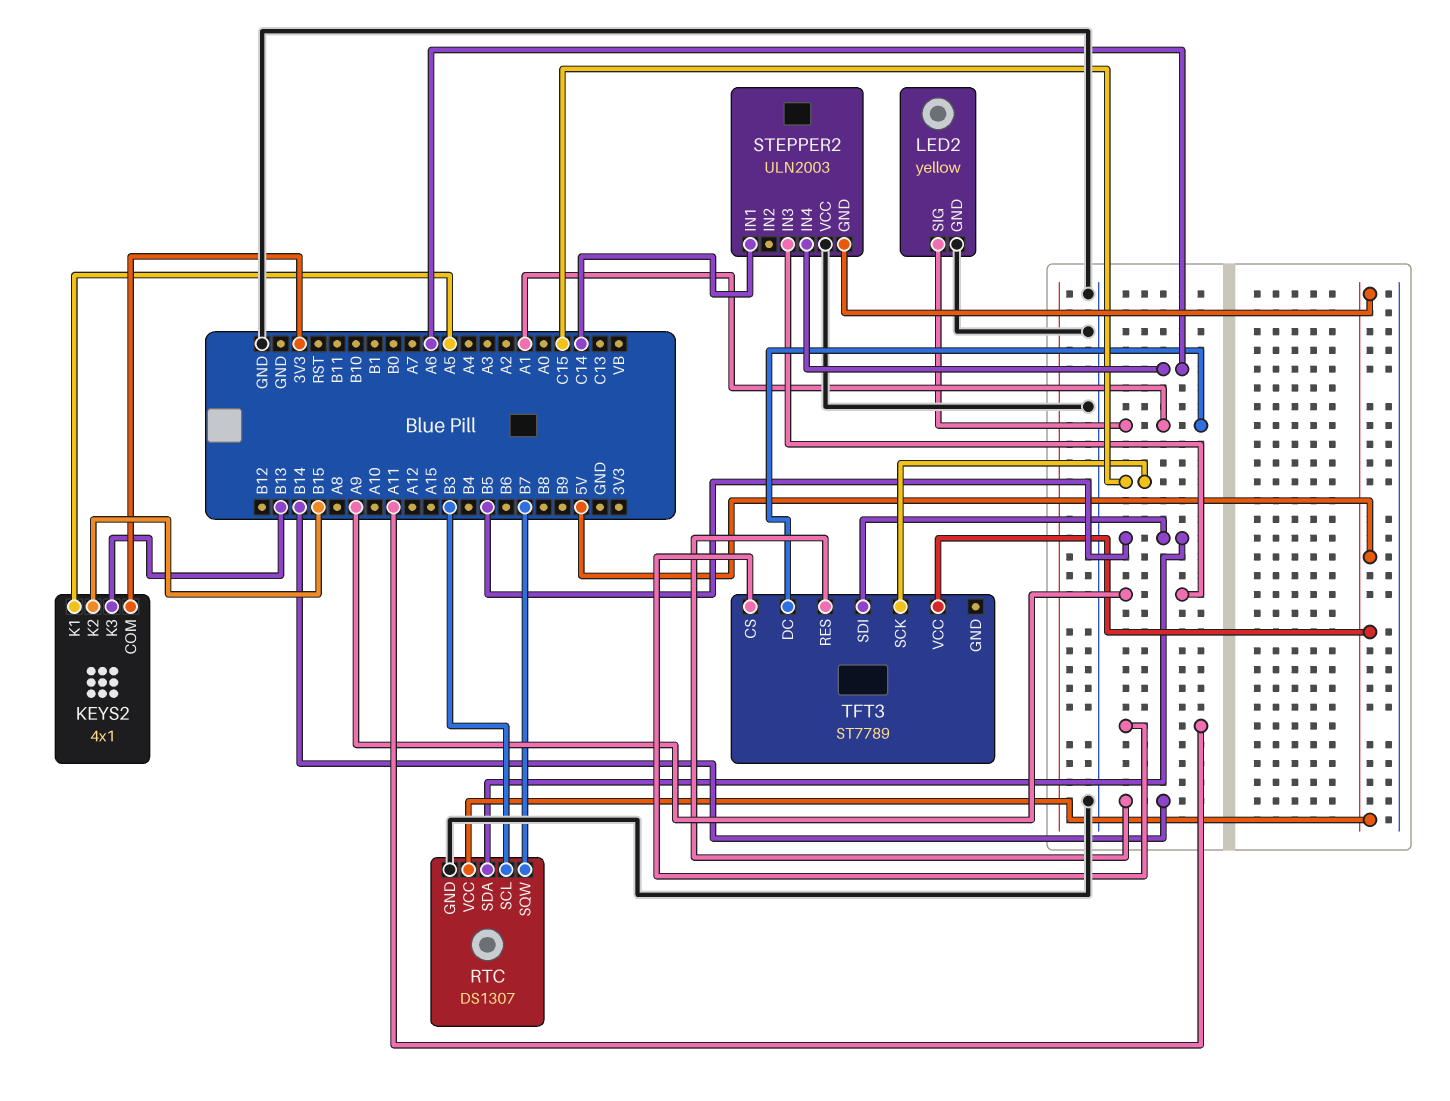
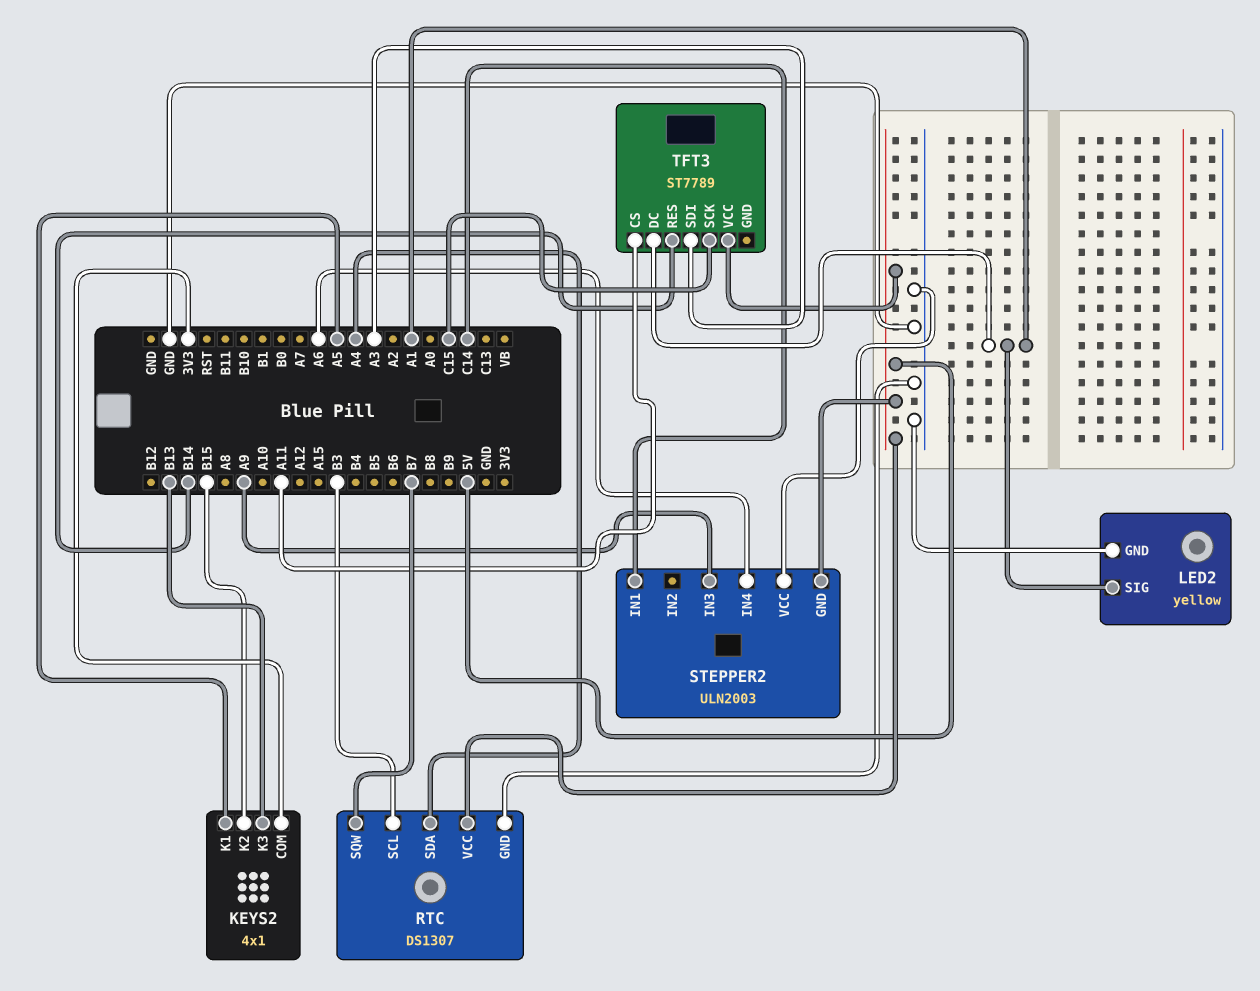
RTC pin SDA: B5 -> A4
TFT3 pin SDI: B5 -> A3

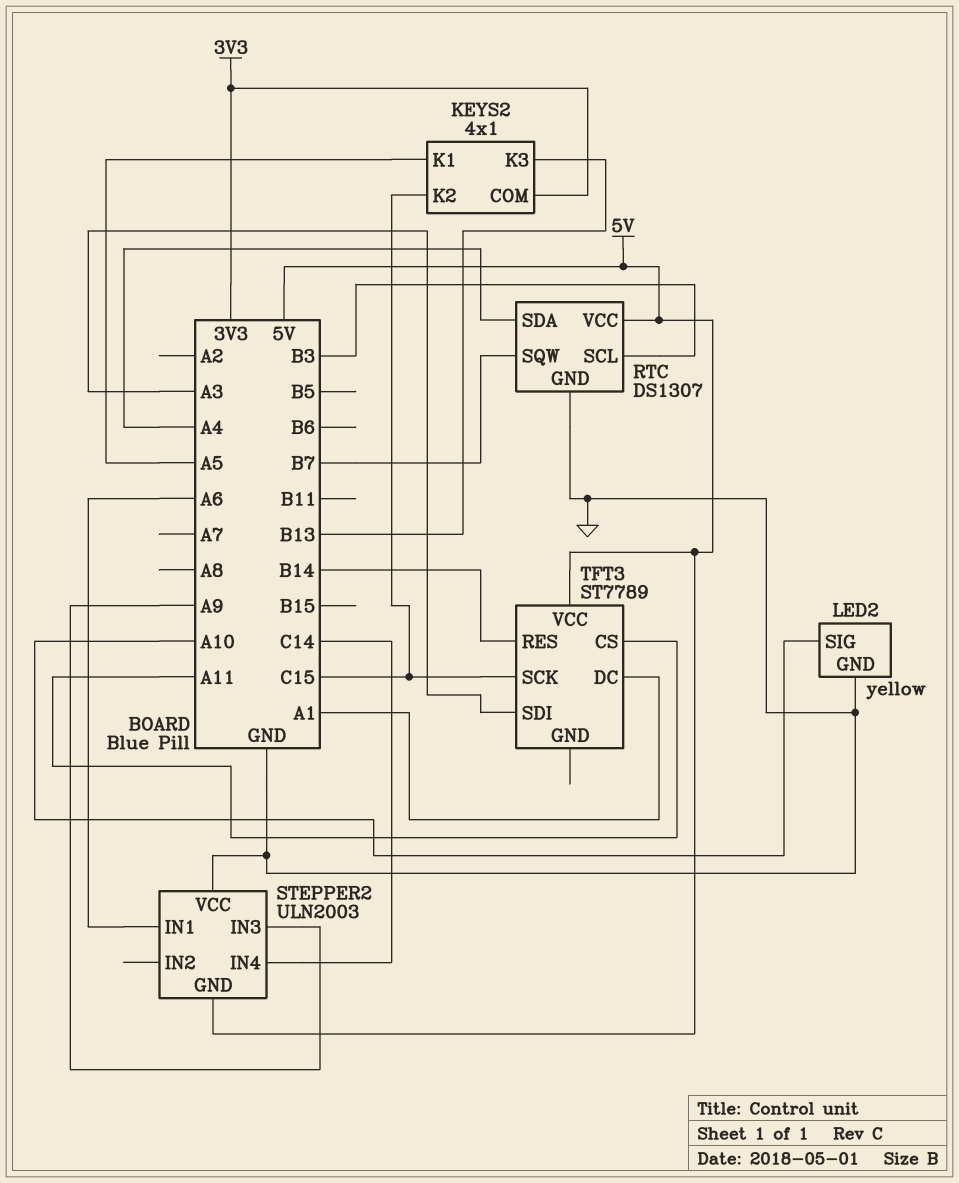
KEYS2 pin K2: B15 -> C15
LED2 pin SIG: A1 -> A10
STEPPER2 pin IN1: C14 -> A6
STEPPER2 pin IN4: A6 -> C14

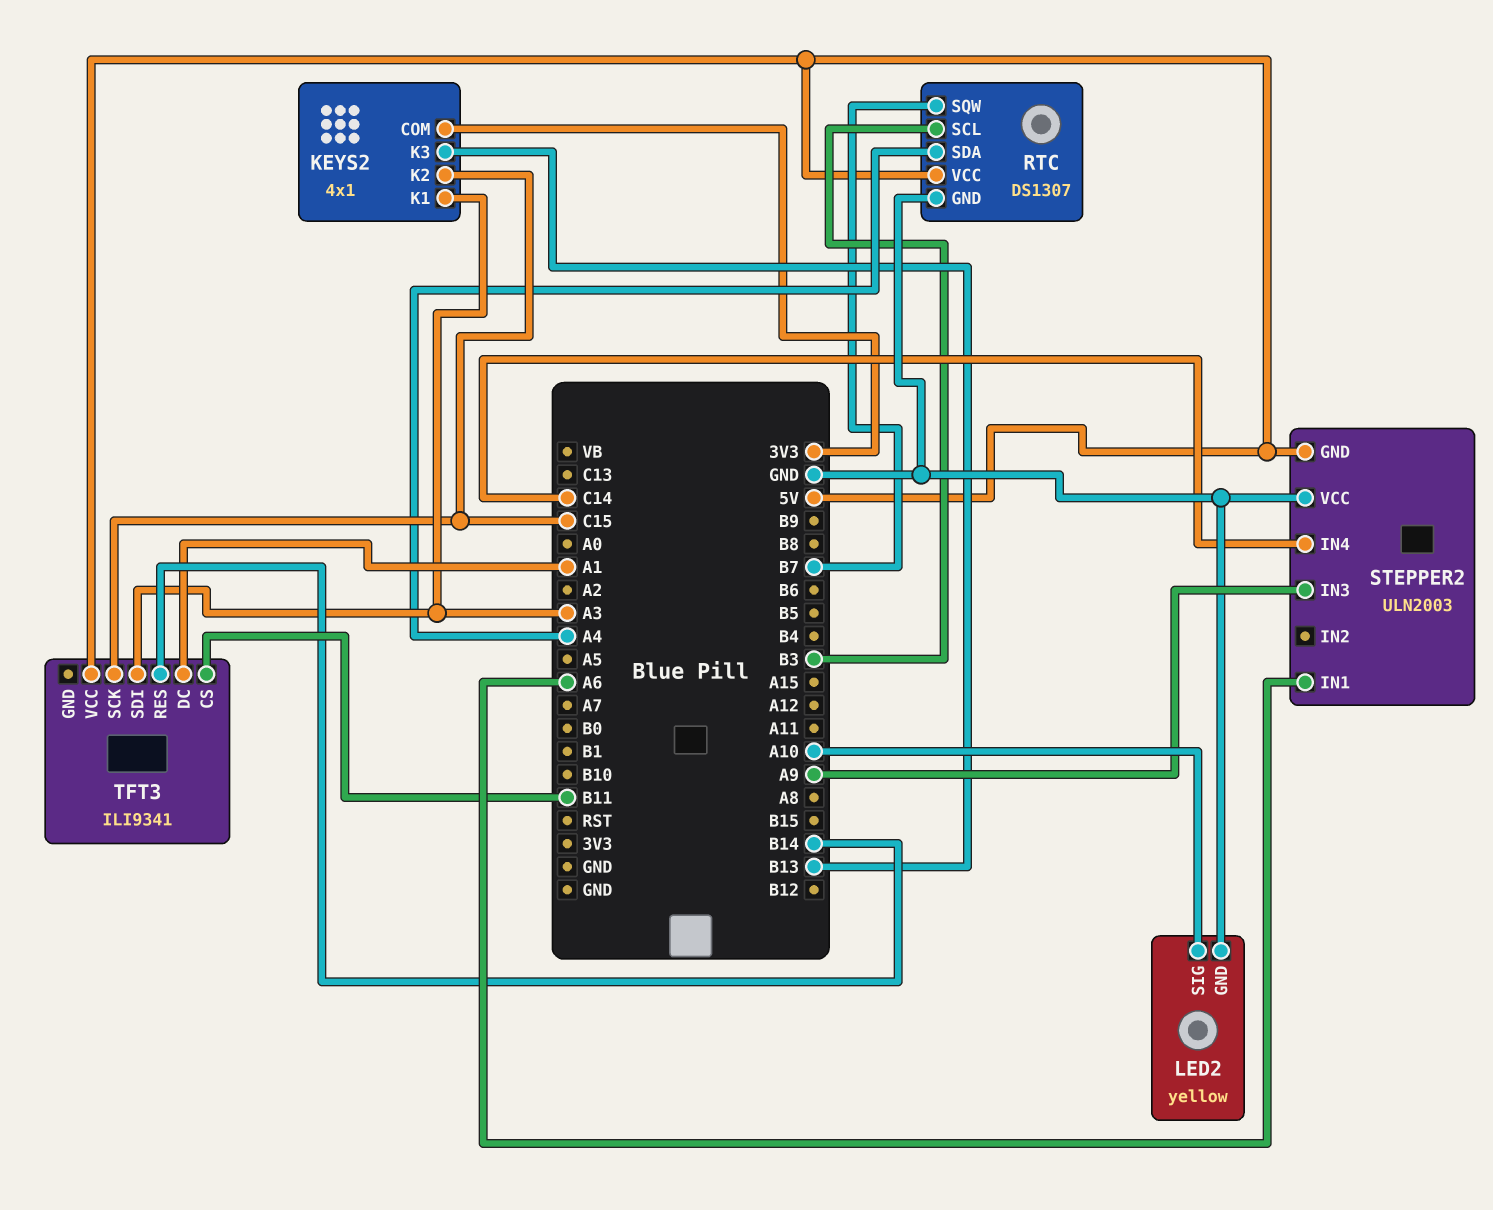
KEYS2 pin K1: A5 -> A3
TFT3: ST7789 -> ILI9341
TFT3 pin CS: A11 -> B11

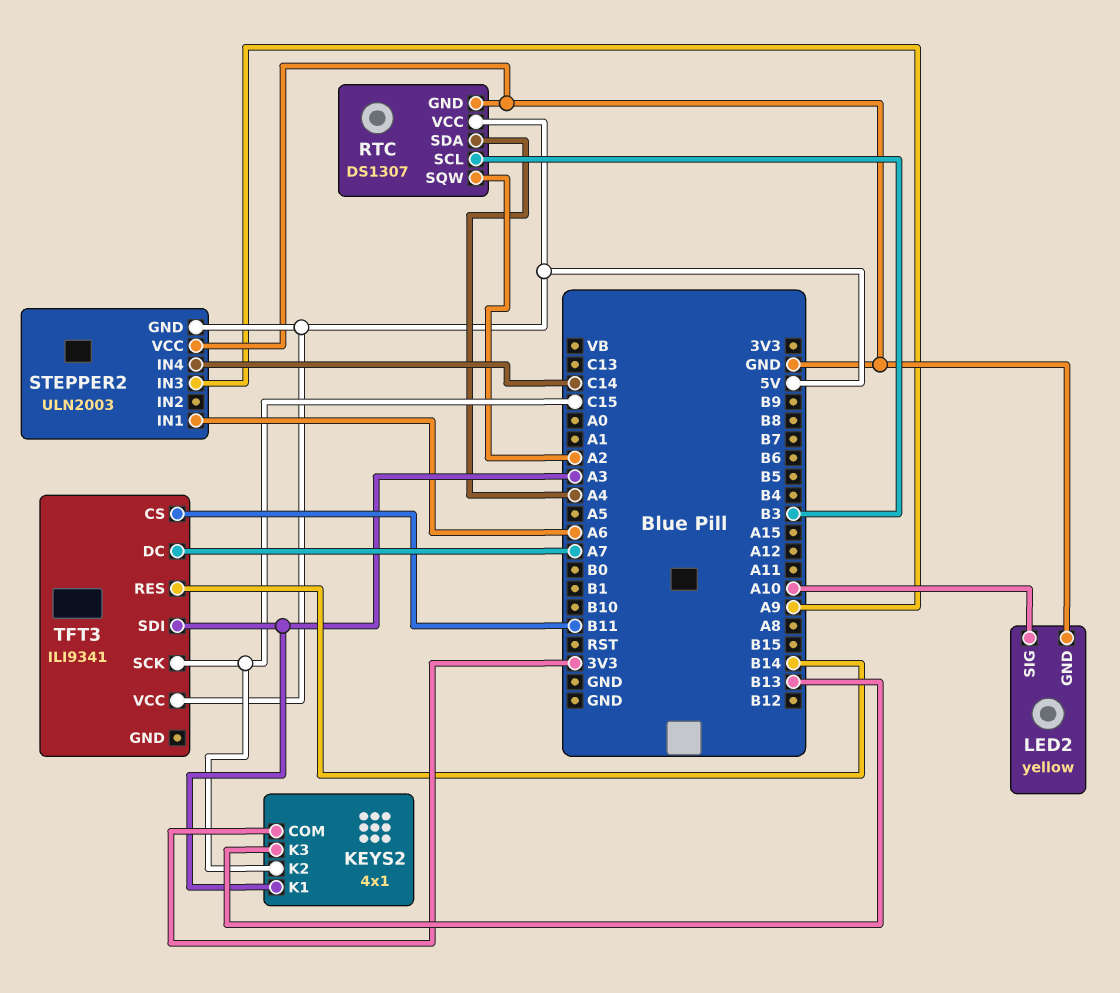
RTC pin SQW: B7 -> A2
TFT3 pin DC: A1 -> A7

